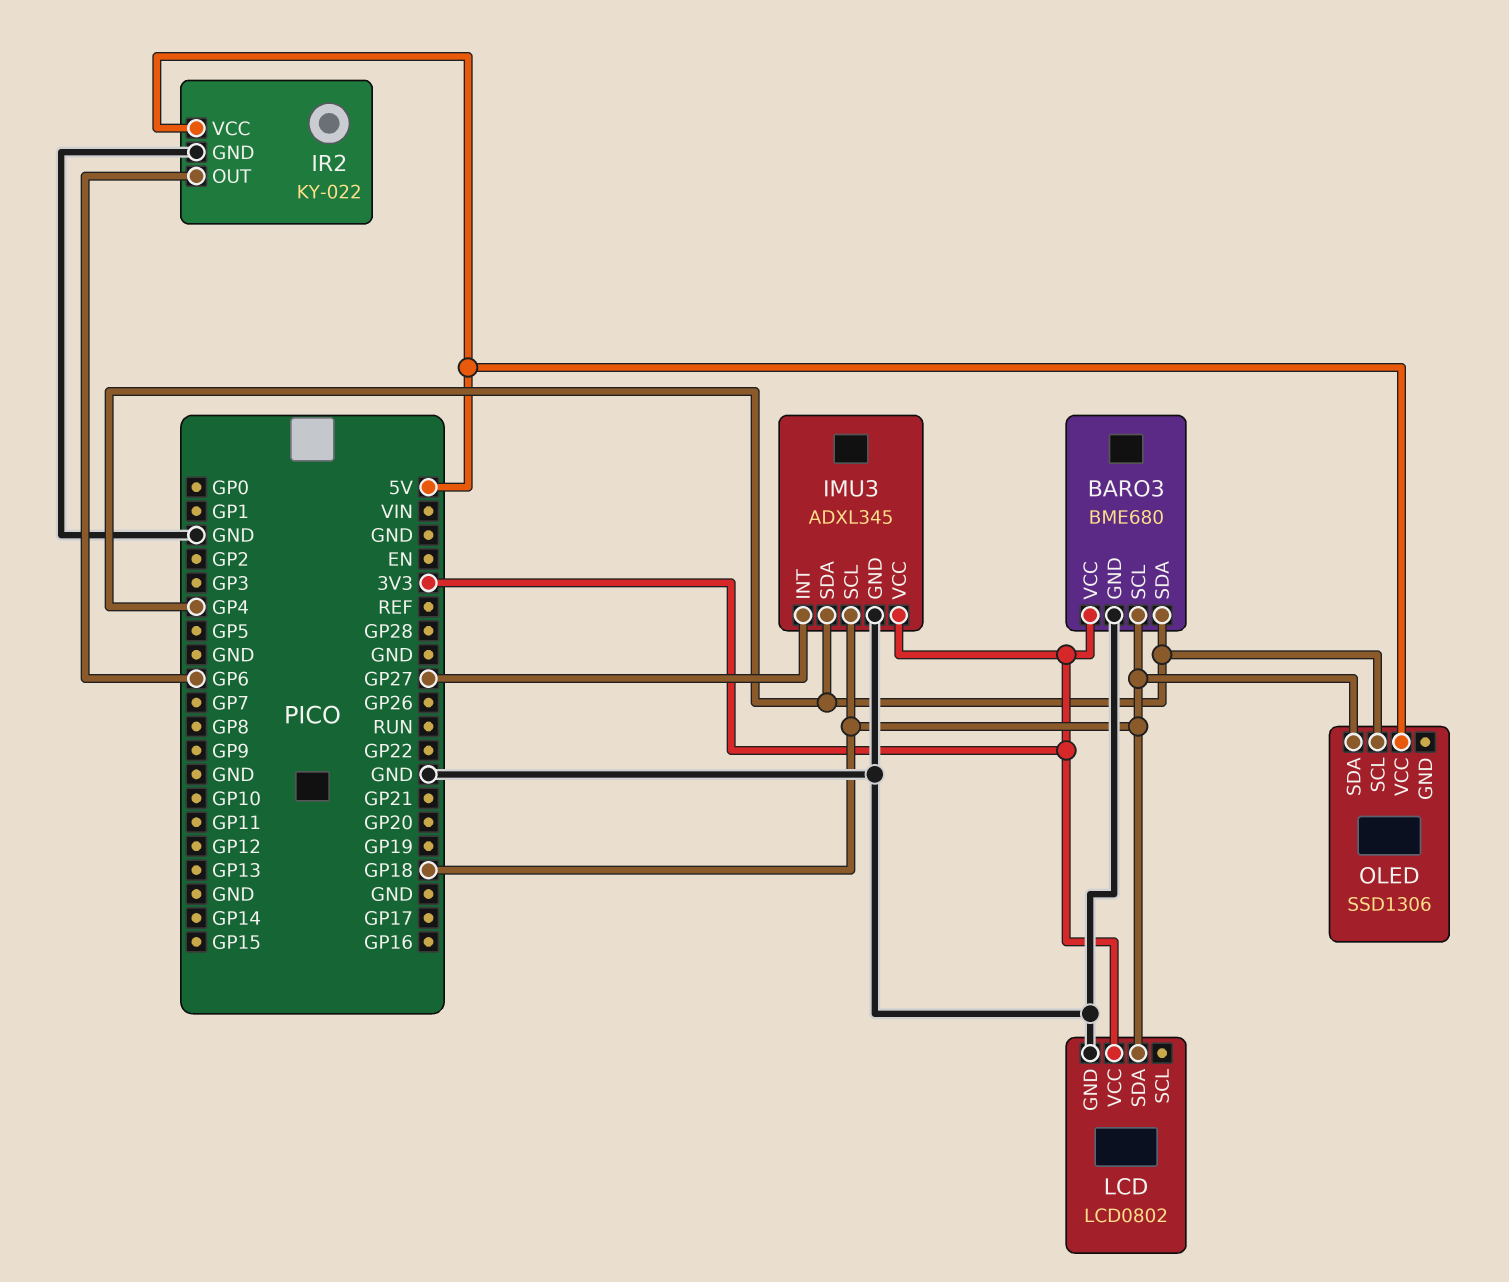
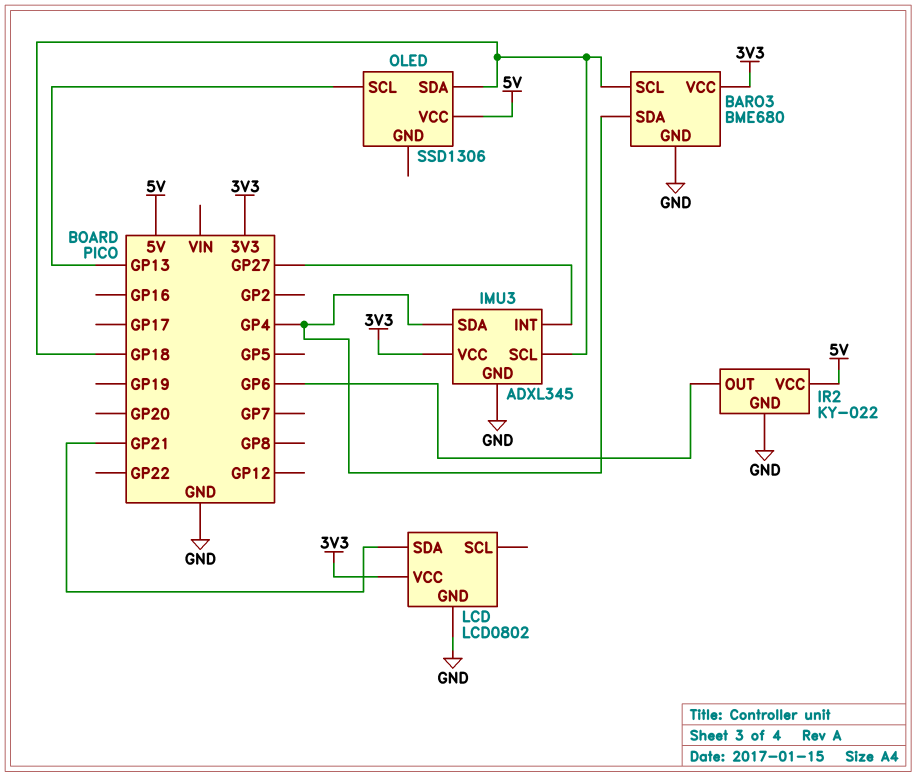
LCD pin SDA: GP18 -> GP21
OLED pin SCL: GP4 -> GP13

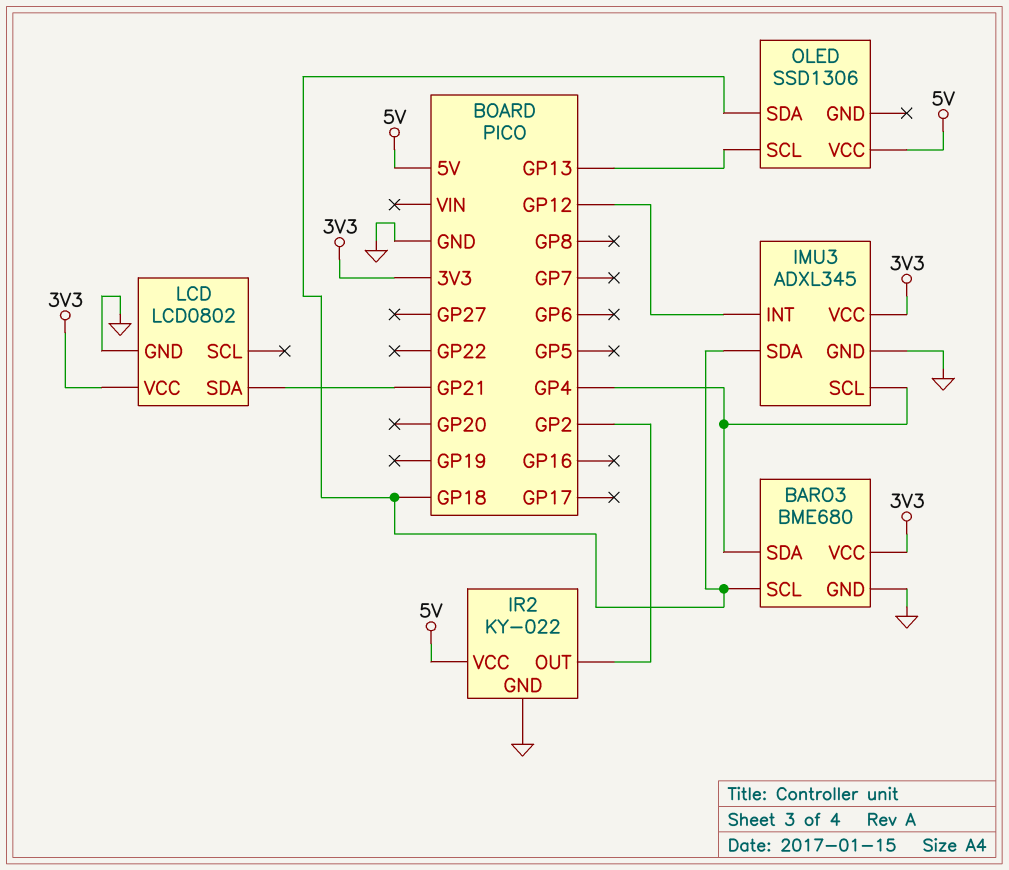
IMU3 pin INT: GP27 -> GP12
IMU3 pin SCL: GP18 -> GP4
IMU3 pin SDA: GP4 -> GP18
IR2 pin OUT: GP6 -> GP2

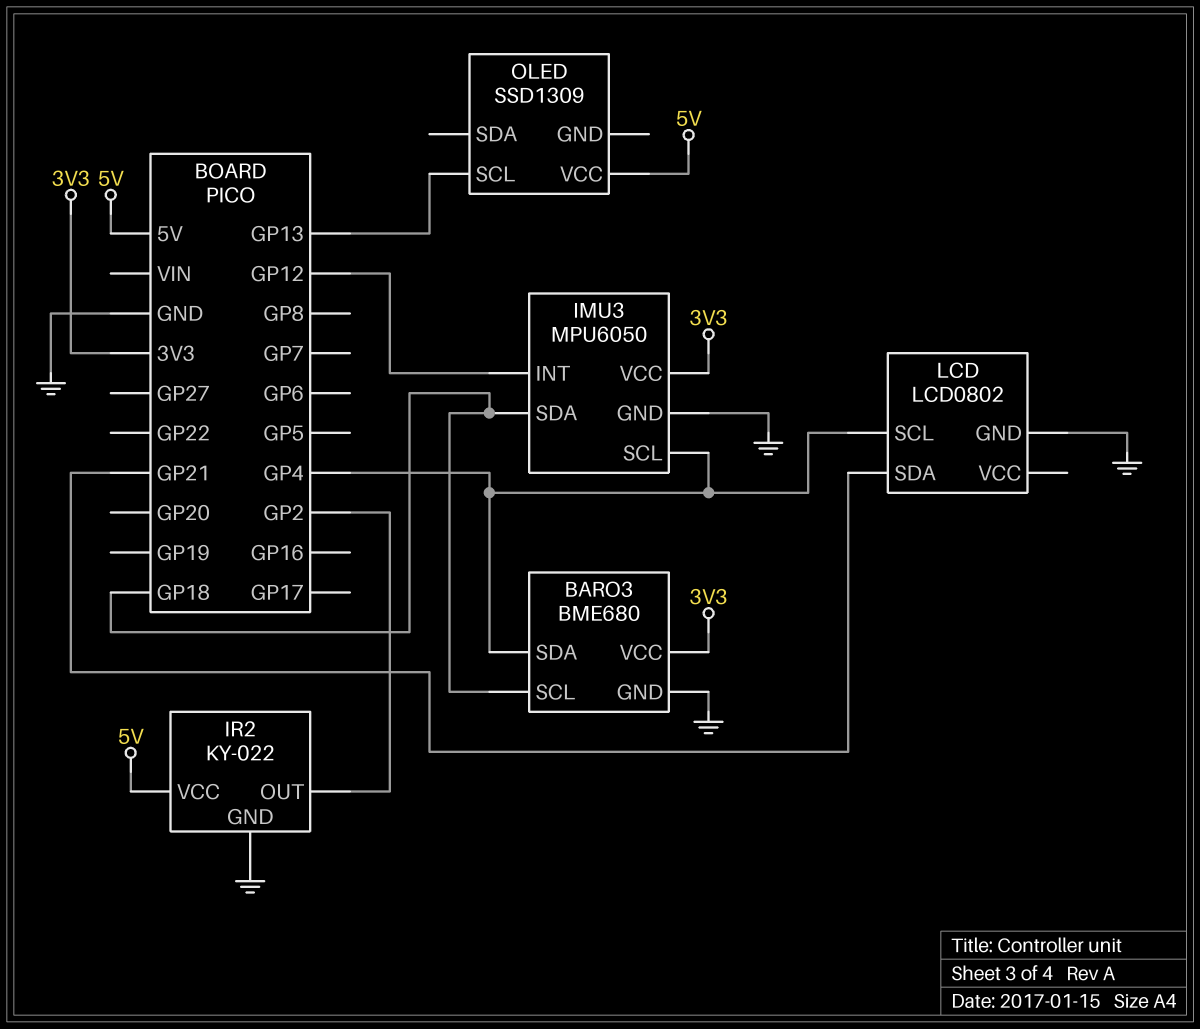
IMU3: ADXL345 -> MPU6050
LCD pin SCL: none -> GP4
LCD pin VCC: 3V3 -> none
OLED: SSD1306 -> SSD1309
OLED pin SDA: GP18 -> none

